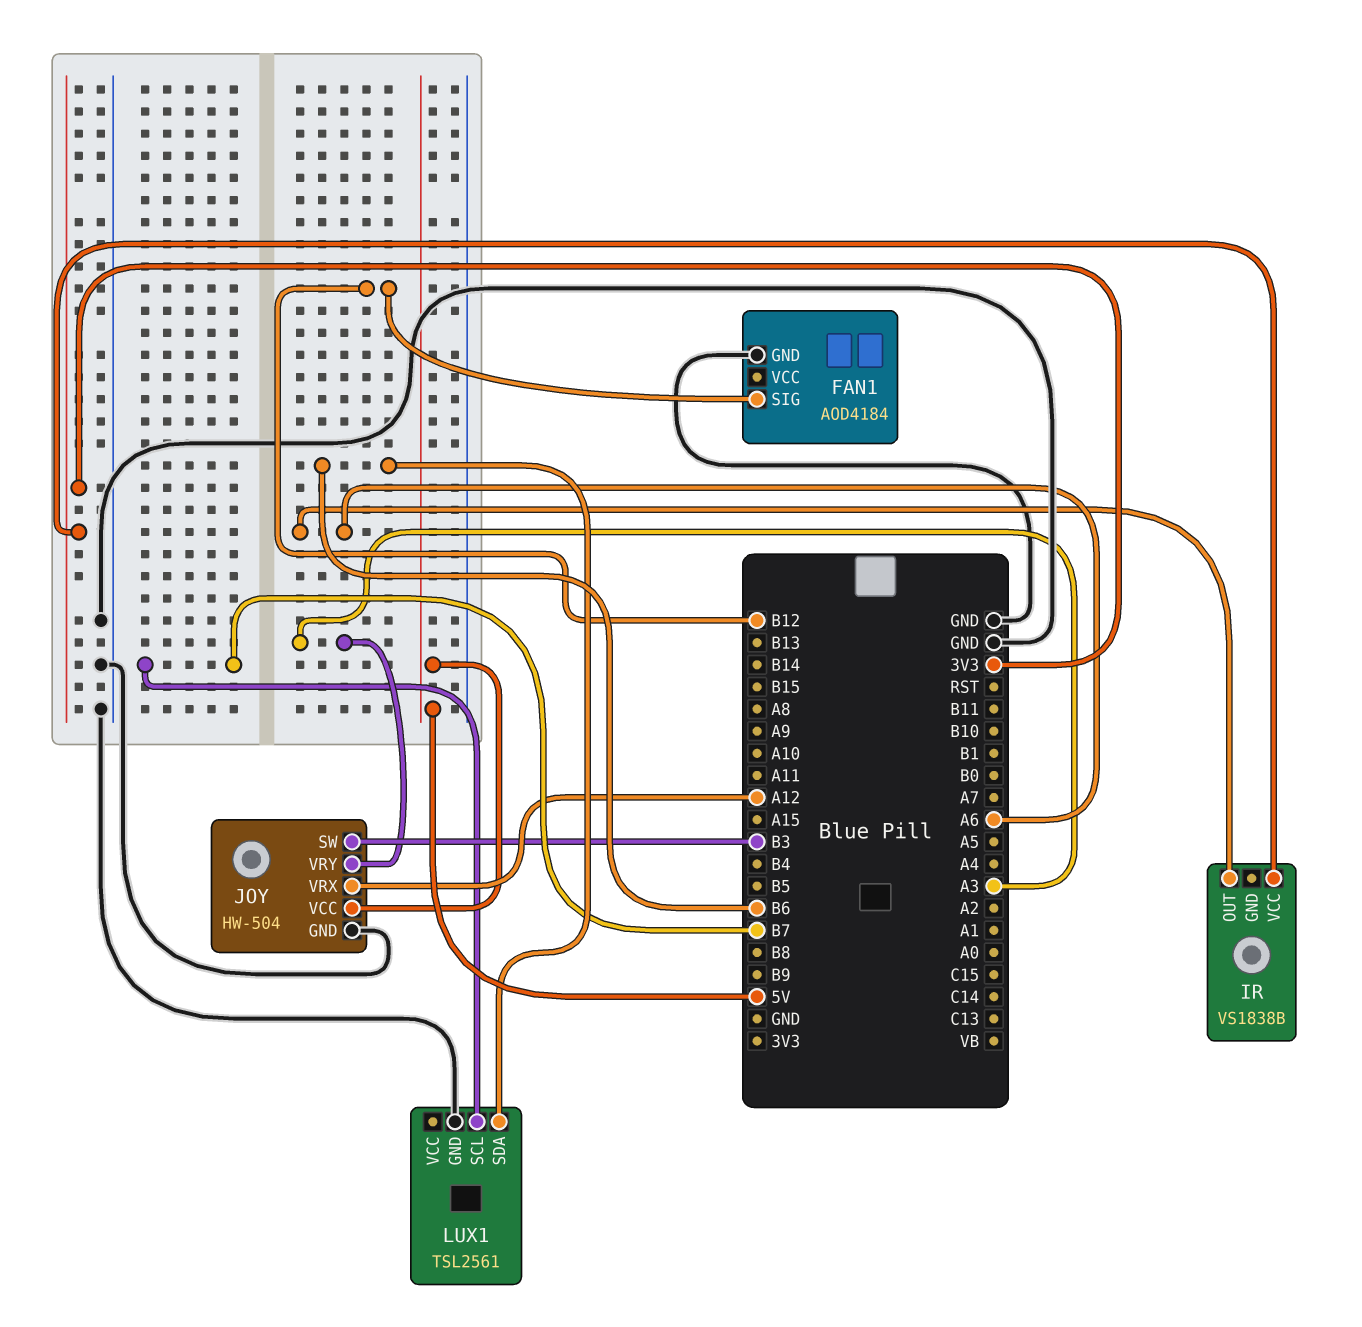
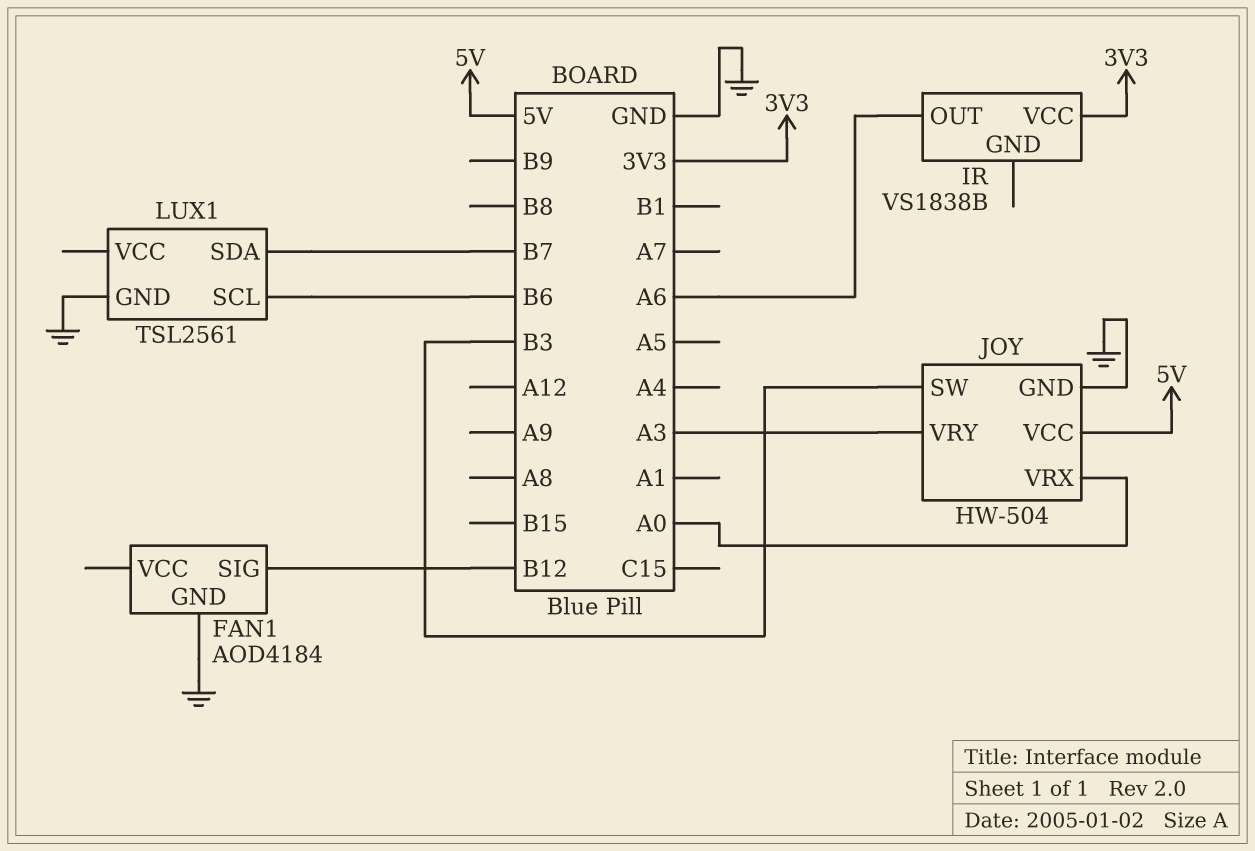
JOY pin VRX: A12 -> A0
LUX1 pin SCL: B7 -> B6
LUX1 pin SDA: B6 -> B7

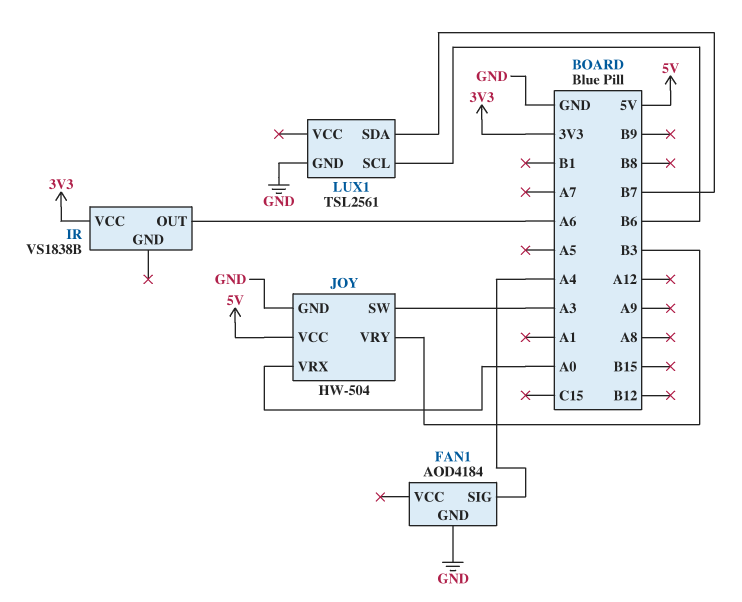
FAN1 pin SIG: B12 -> A4
JOY pin SW: B3 -> A3
JOY pin VRY: A3 -> B3

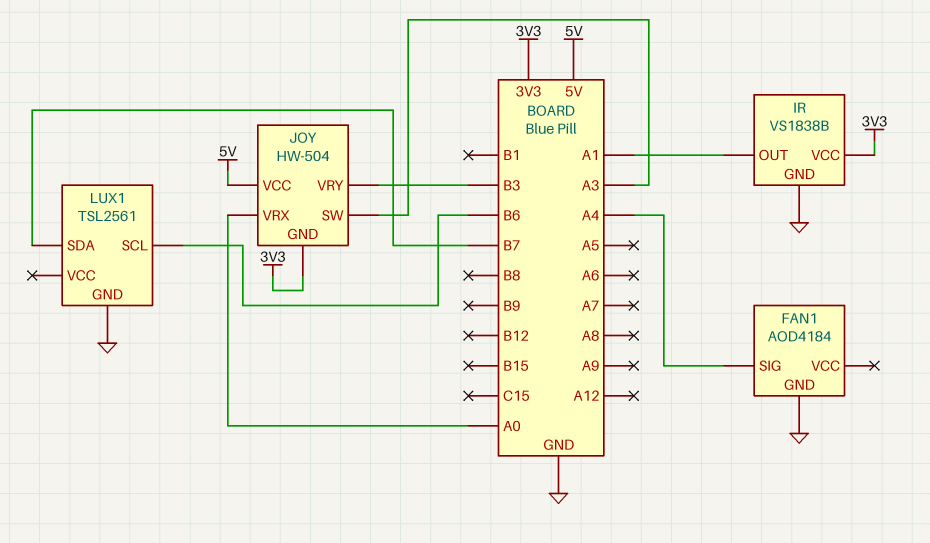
IR pin GND: none -> GND
IR pin OUT: A6 -> A1
JOY pin GND: GND -> 3V3

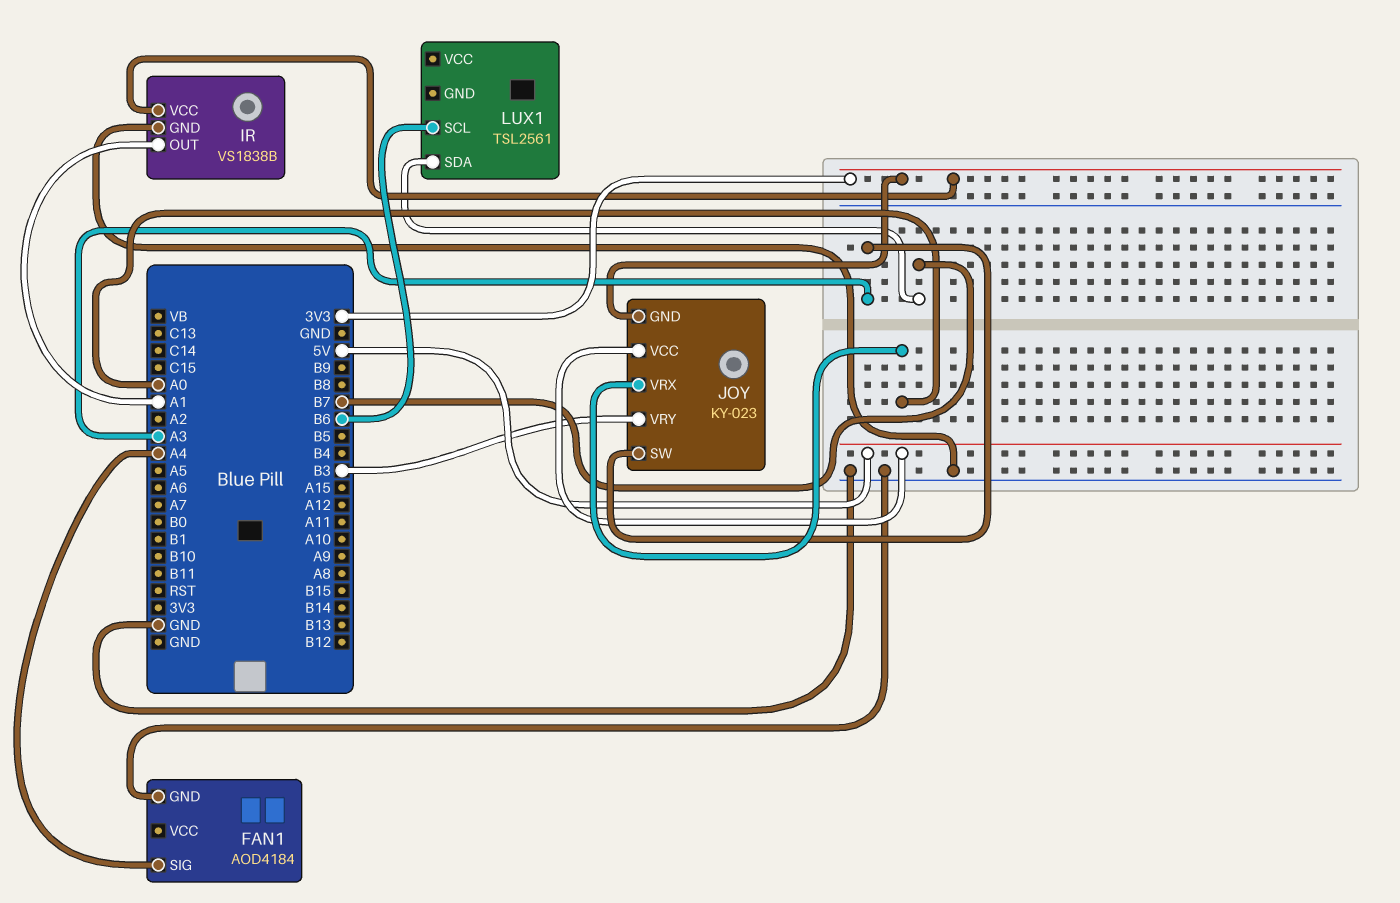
JOY: HW-504 -> KY-023
LUX1 pin GND: GND -> none

